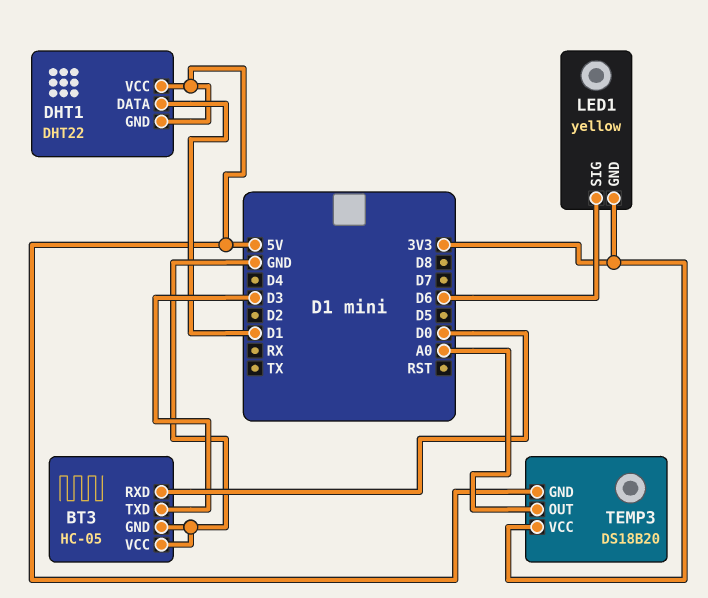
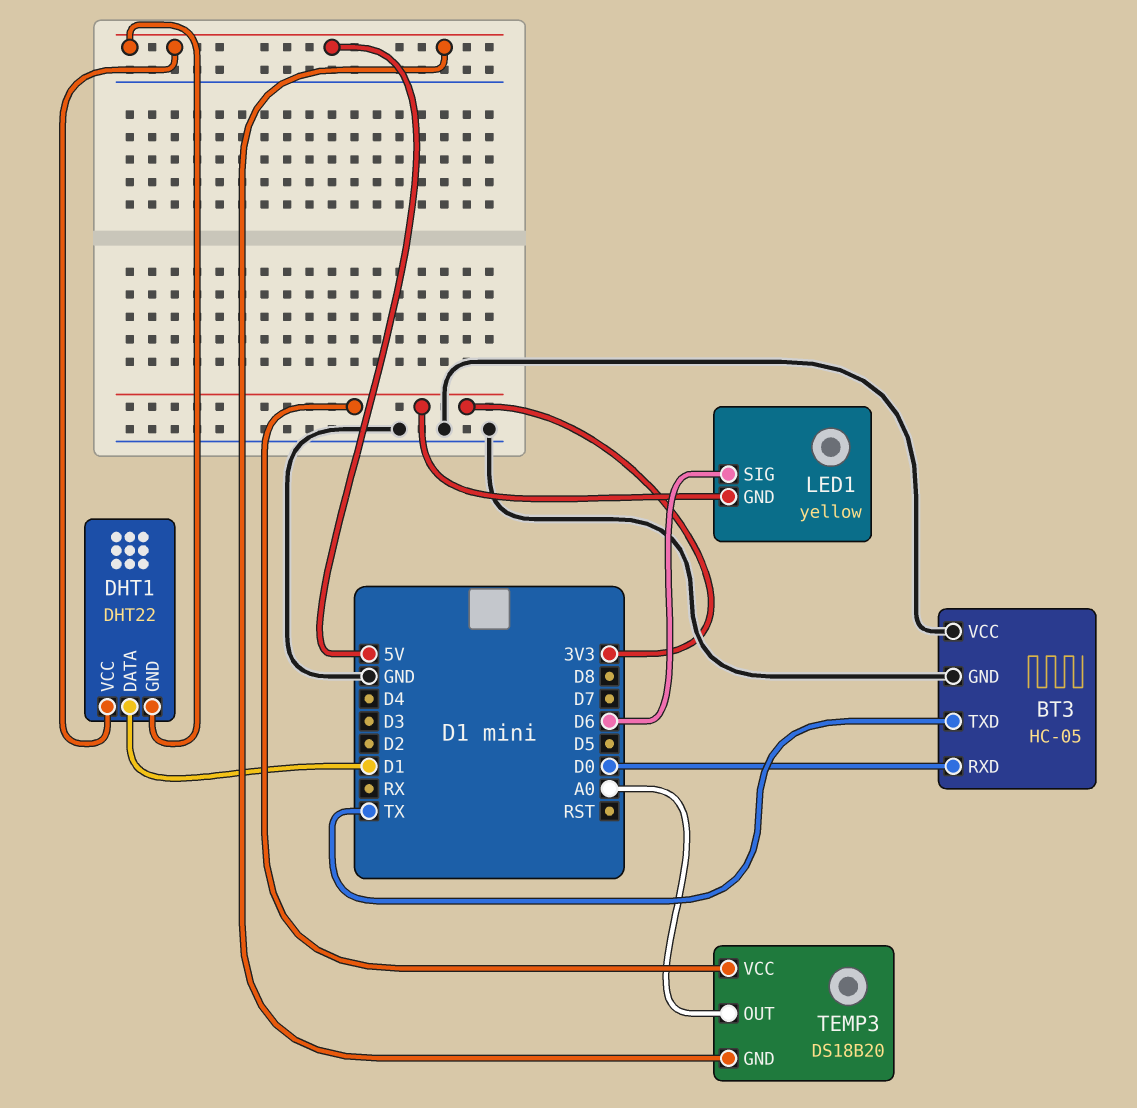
BT3 pin TXD: D3 -> TX

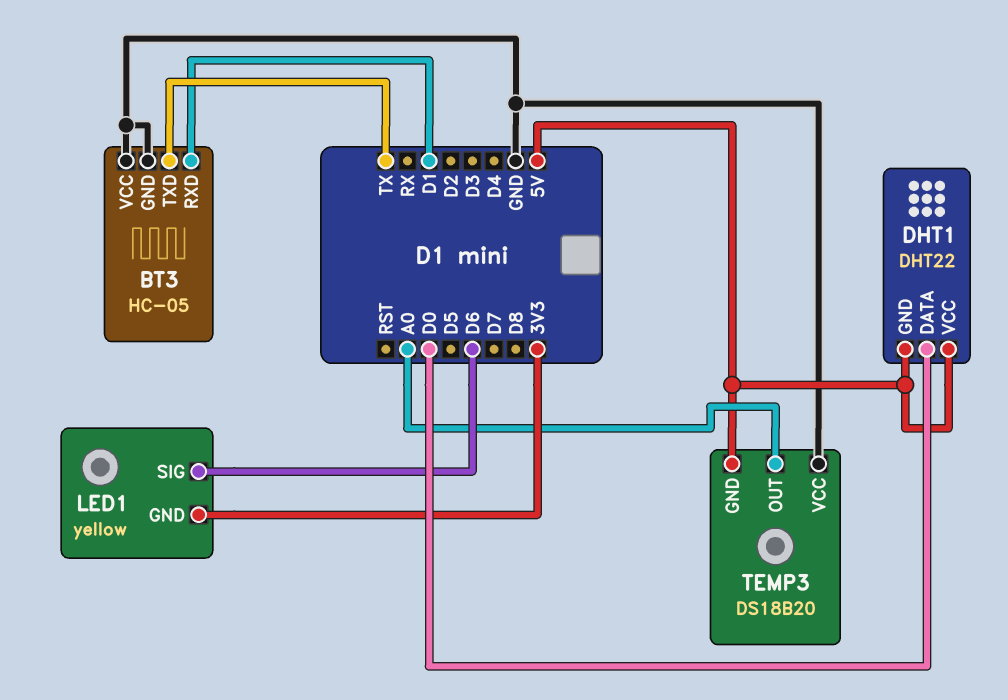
BT3 pin RXD: D0 -> D1
DHT1 pin DATA: D1 -> D0
TEMP3 pin VCC: 3V3 -> GND

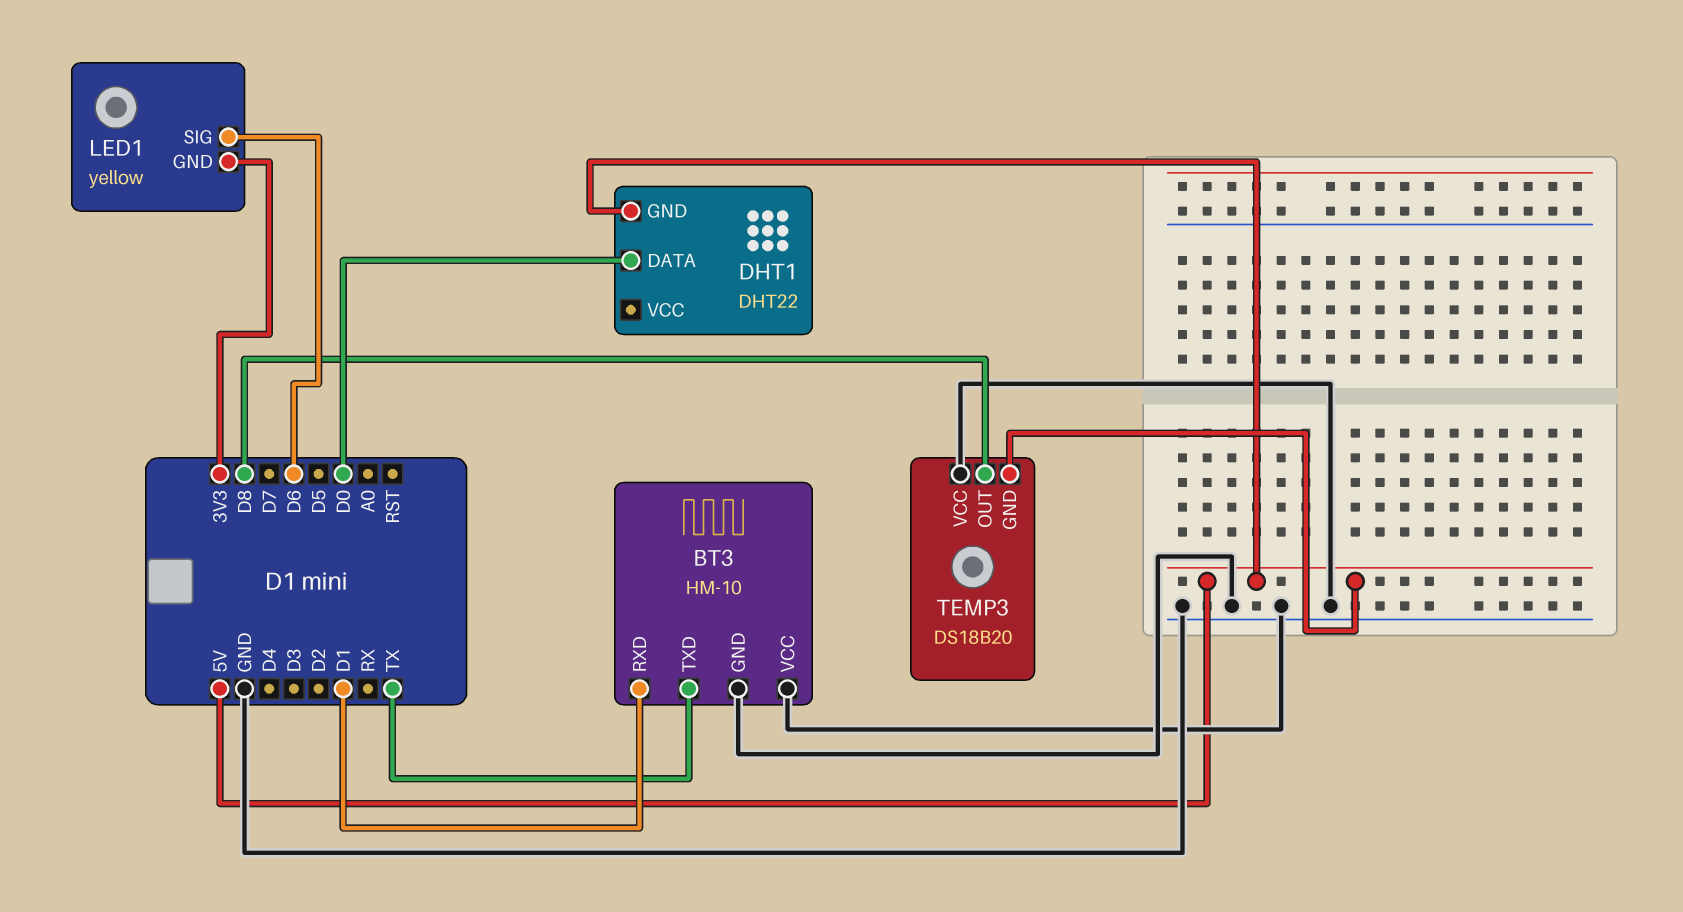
BT3: HC-05 -> HM-10
DHT1 pin VCC: 5V -> none
TEMP3 pin OUT: A0 -> D8

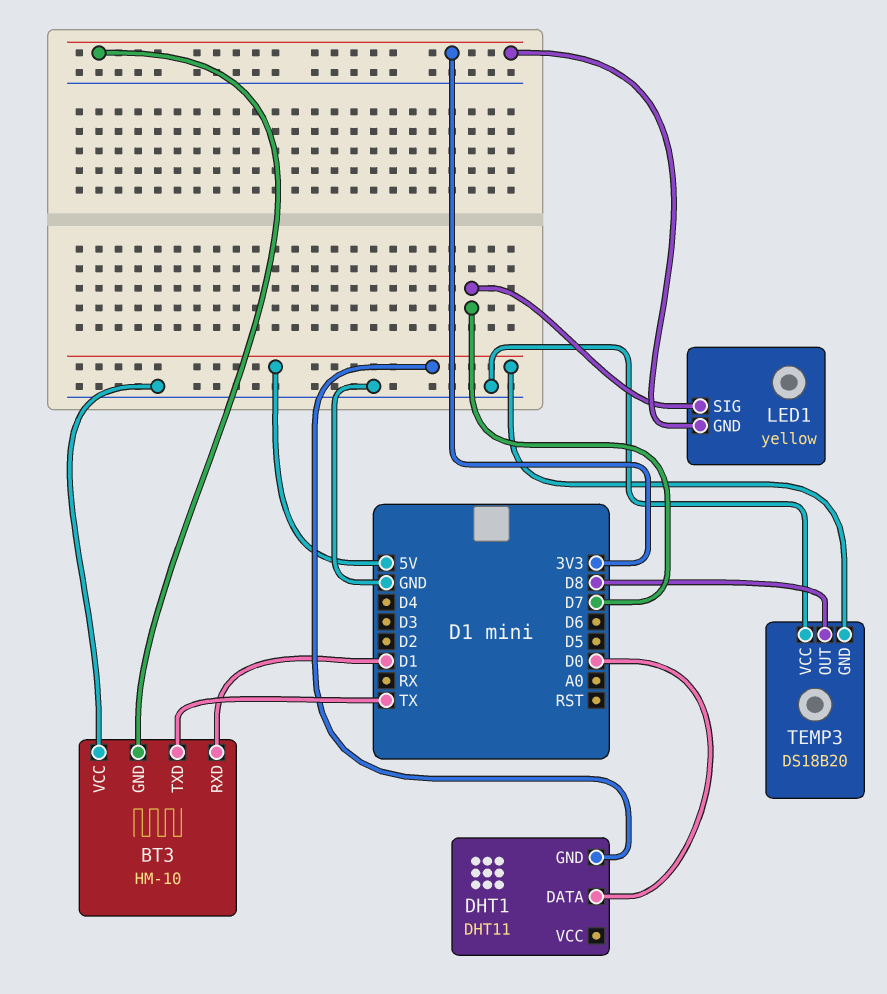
BT3 pin GND: GND -> 3V3
DHT1: DHT22 -> DHT11
LED1 pin SIG: D6 -> D7

